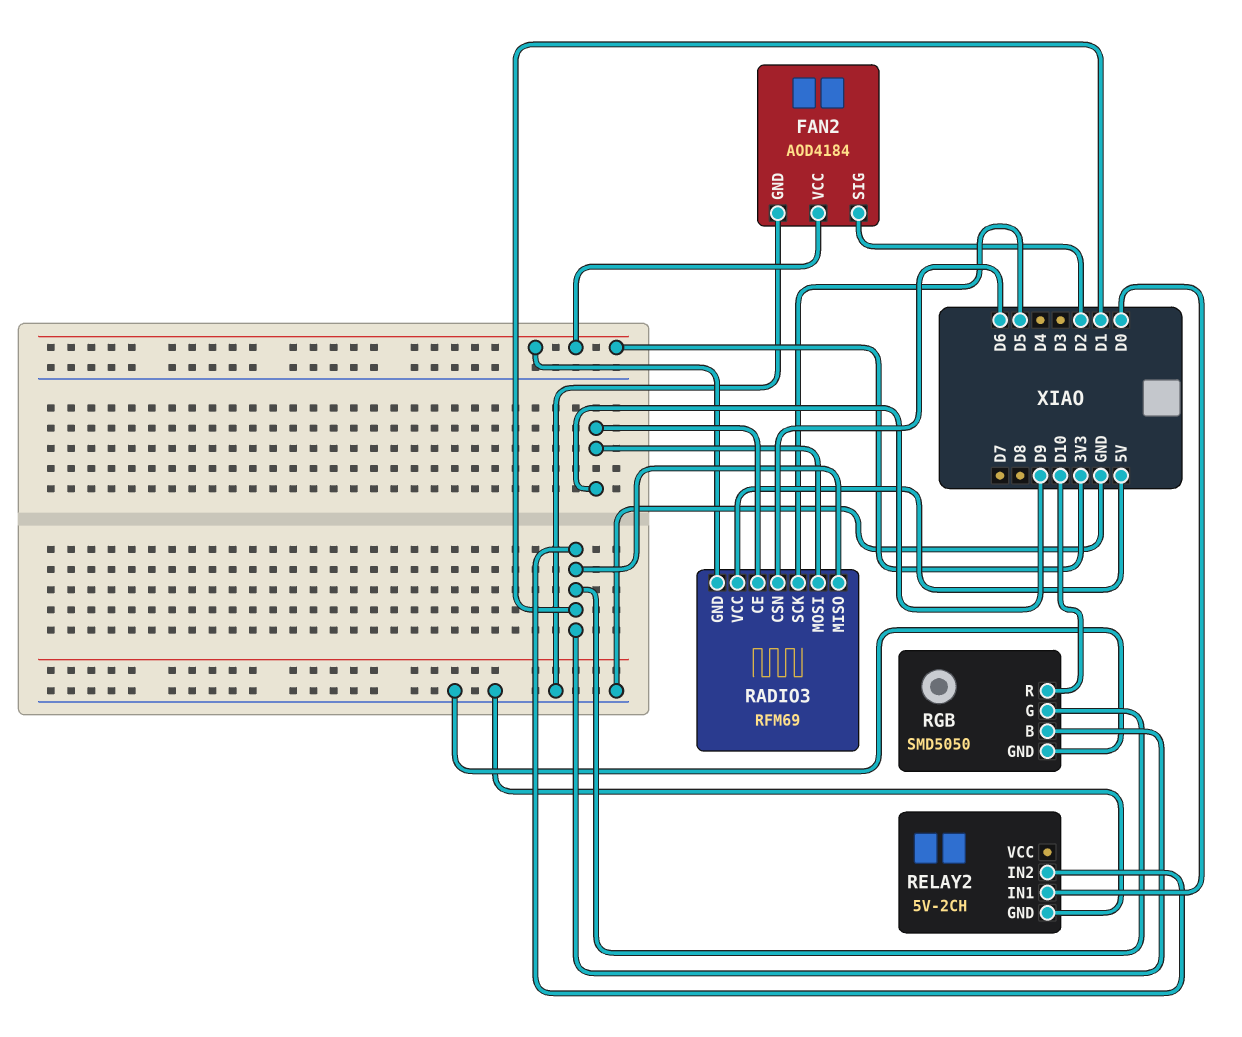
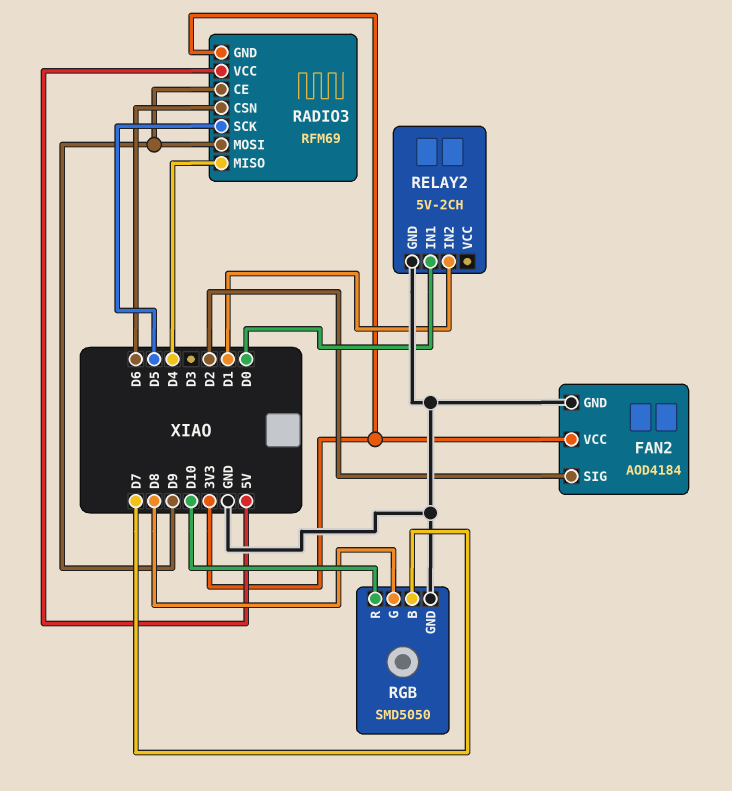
RADIO3 pin MISO: D1 -> D4
RGB pin B: D1 -> D7
RGB pin G: D1 -> D8

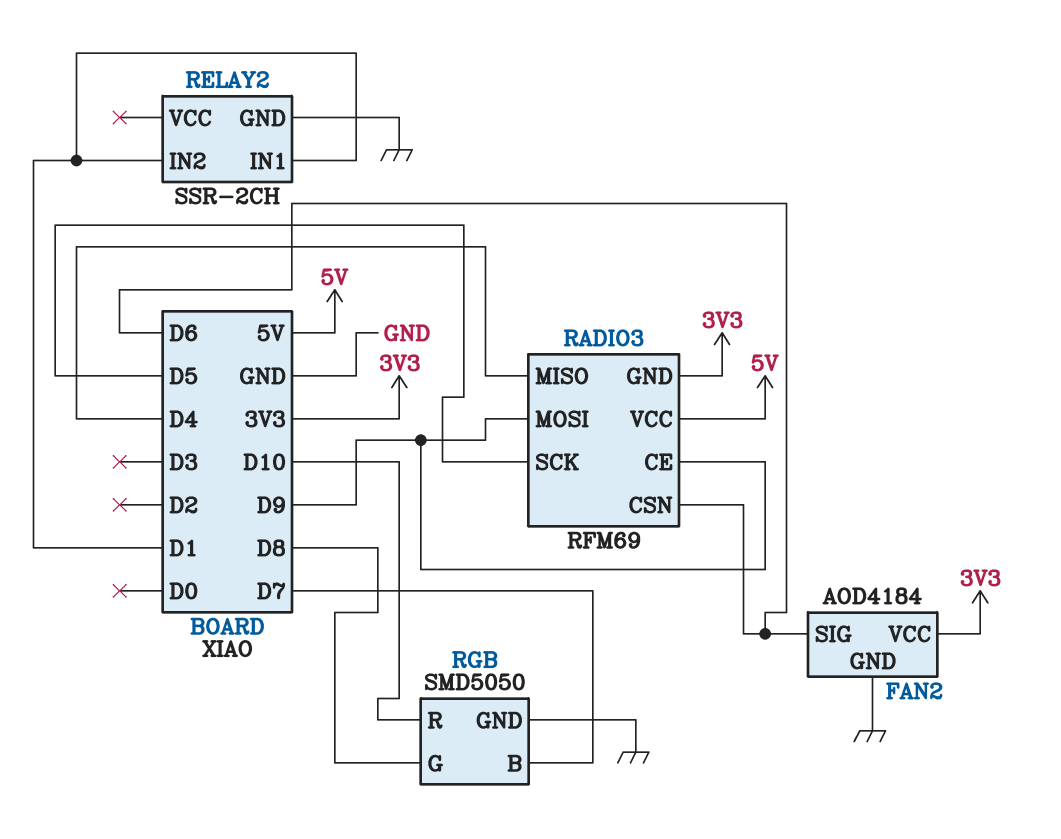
FAN2 pin SIG: D2 -> D6
RELAY2: 5V-2CH -> SSR-2CH
RELAY2 pin IN1: D0 -> D1

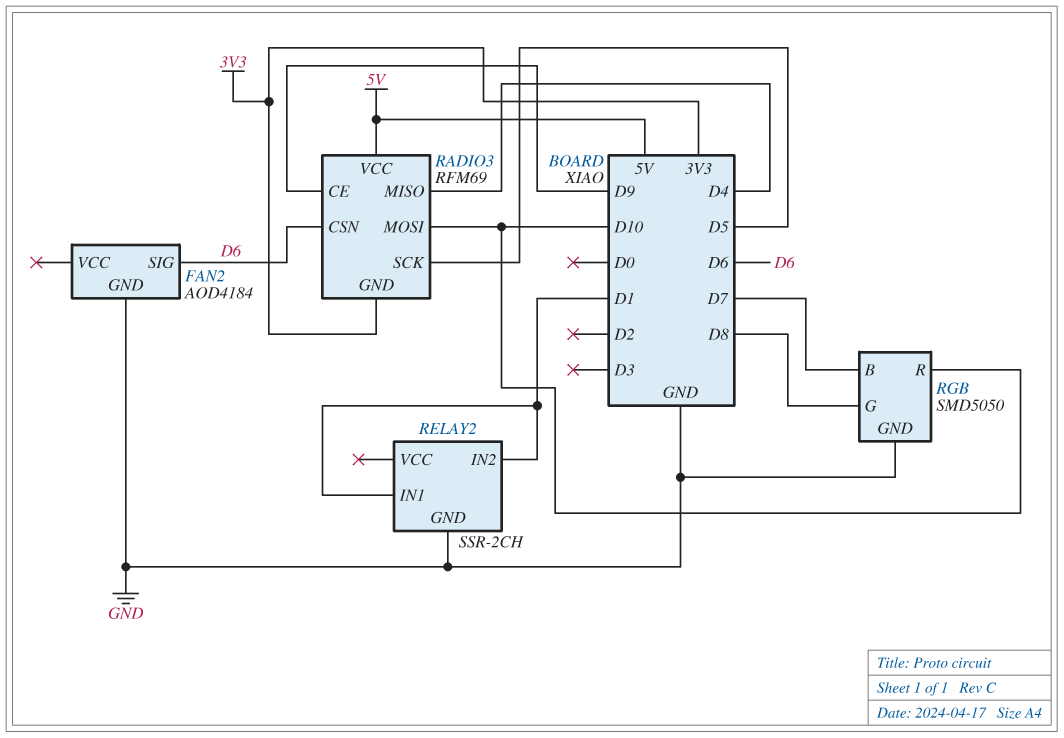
FAN2 pin VCC: 3V3 -> none
RADIO3 pin MOSI: D9 -> D10

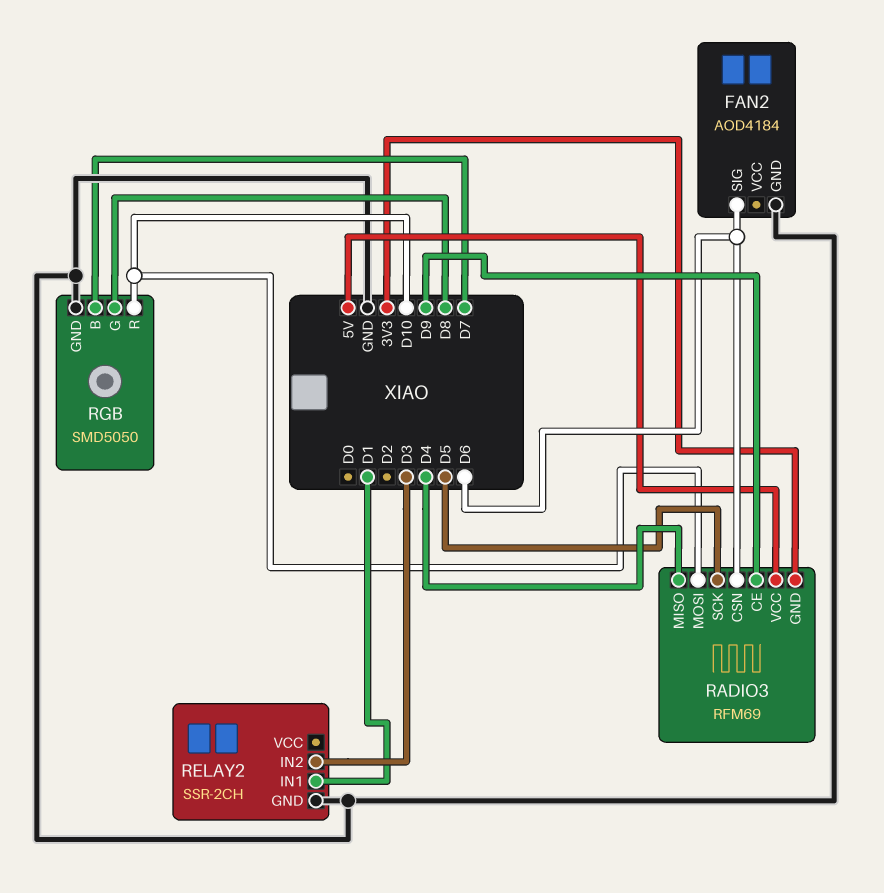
RELAY2 pin IN2: D1 -> D3

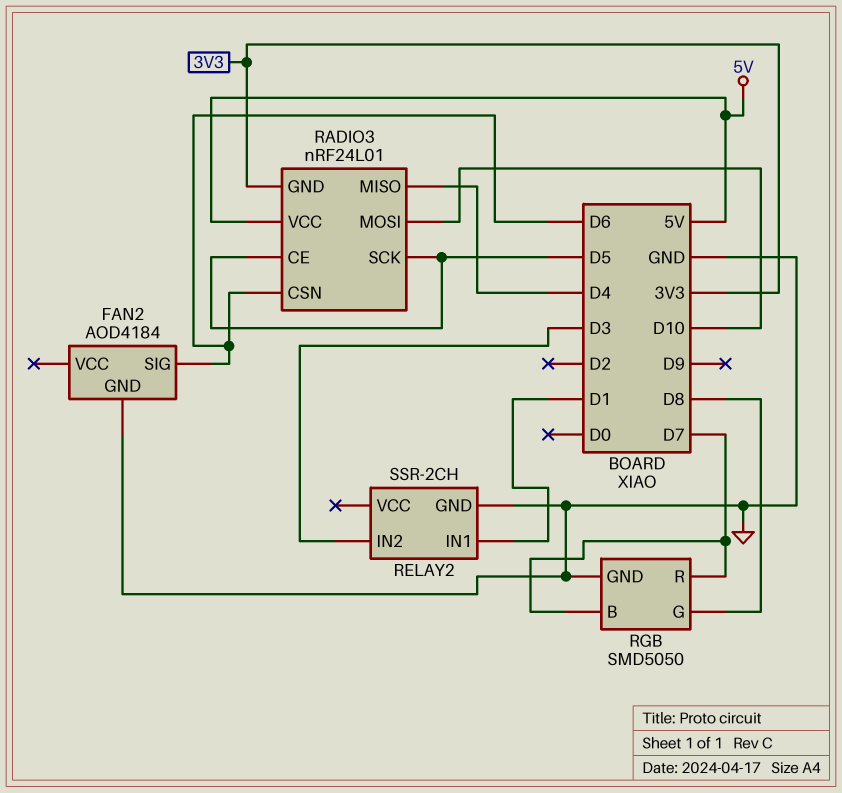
RADIO3: RFM69 -> nRF24L01
RADIO3 pin CE: D9 -> D5
RGB pin R: D10 -> D7

